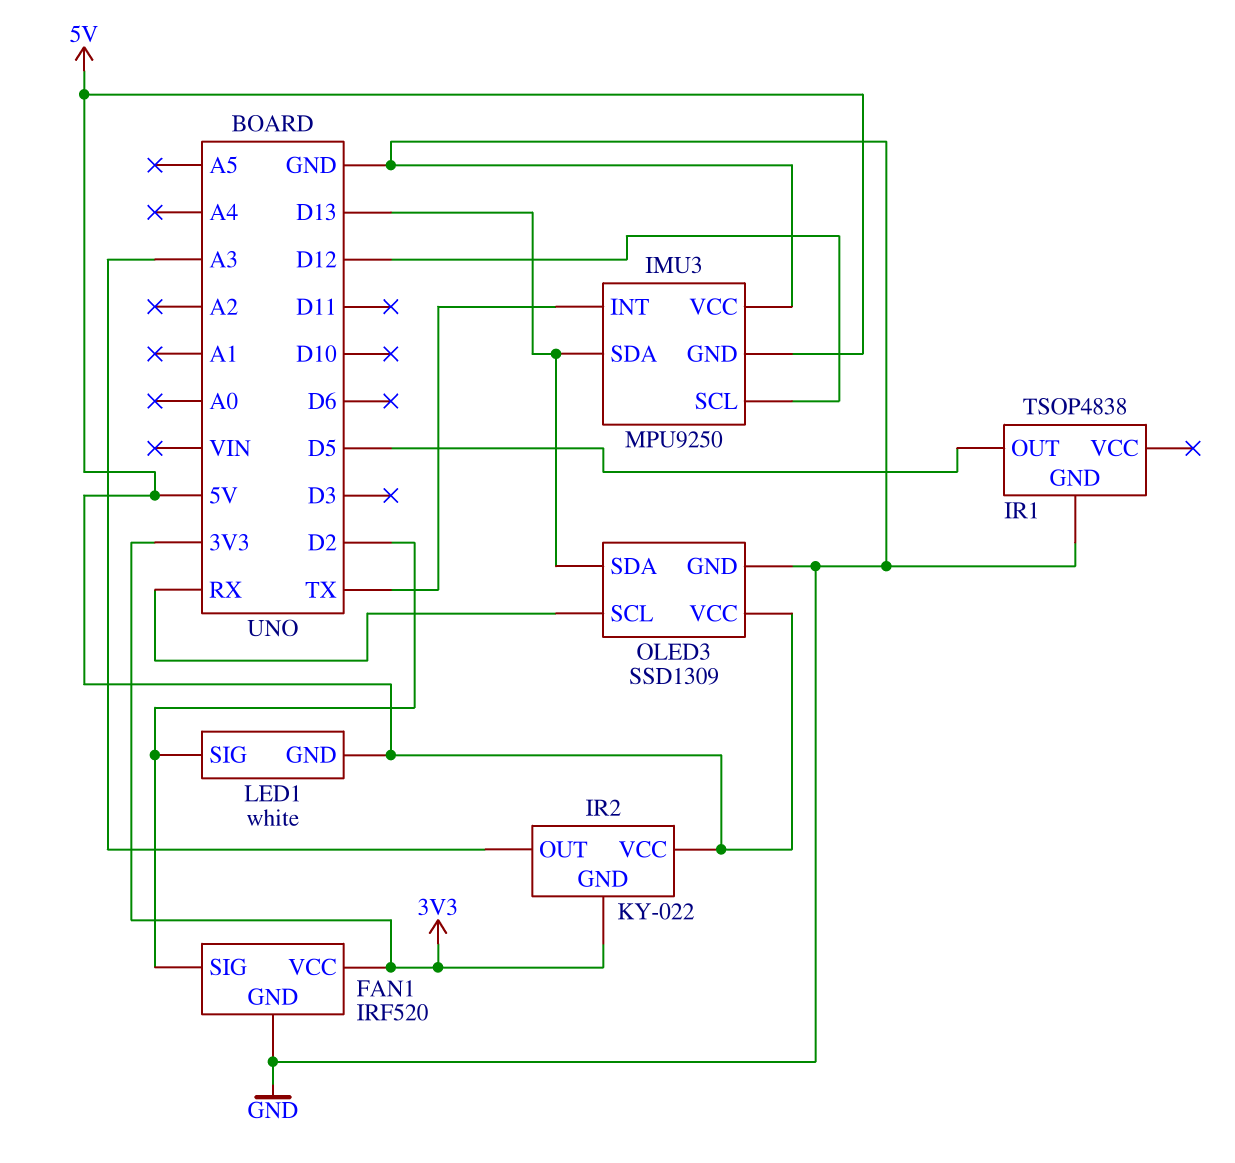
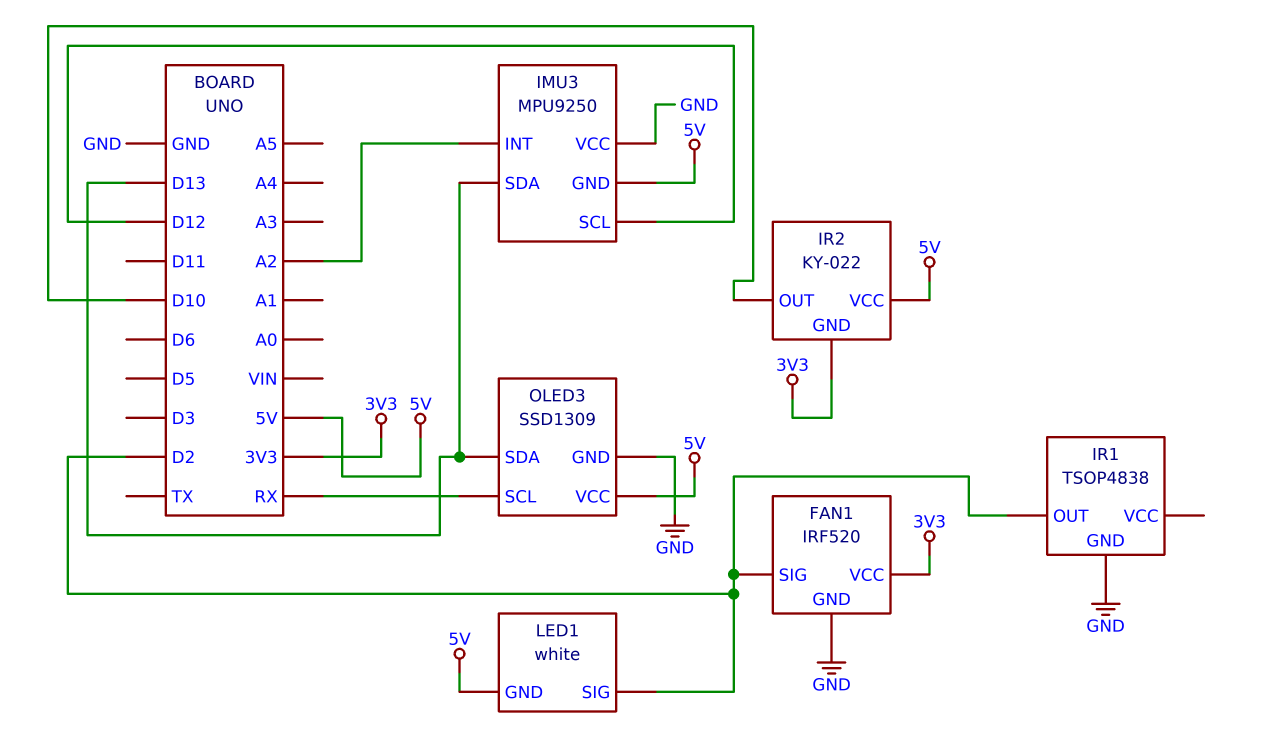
IMU3 pin INT: TX -> A2
IR1 pin OUT: D5 -> D2
IR2 pin OUT: A3 -> D10

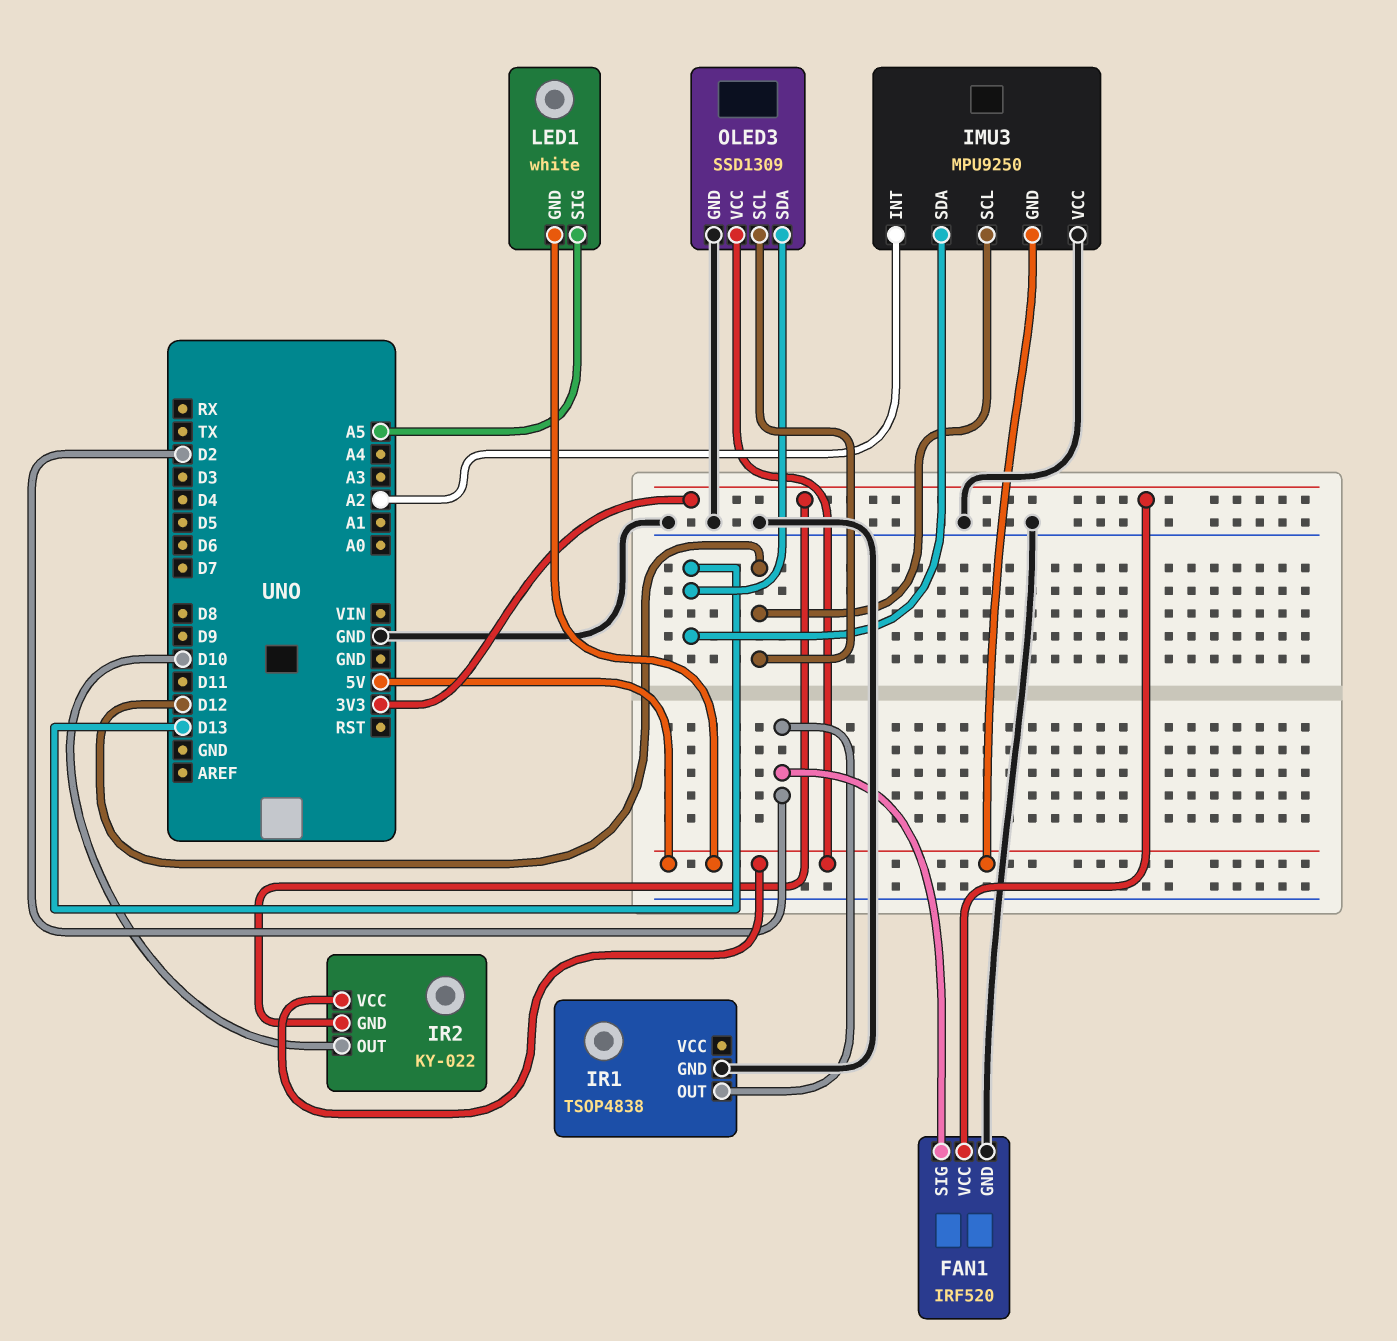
LED1 pin SIG: D2 -> A5
OLED3 pin SCL: RX -> D12

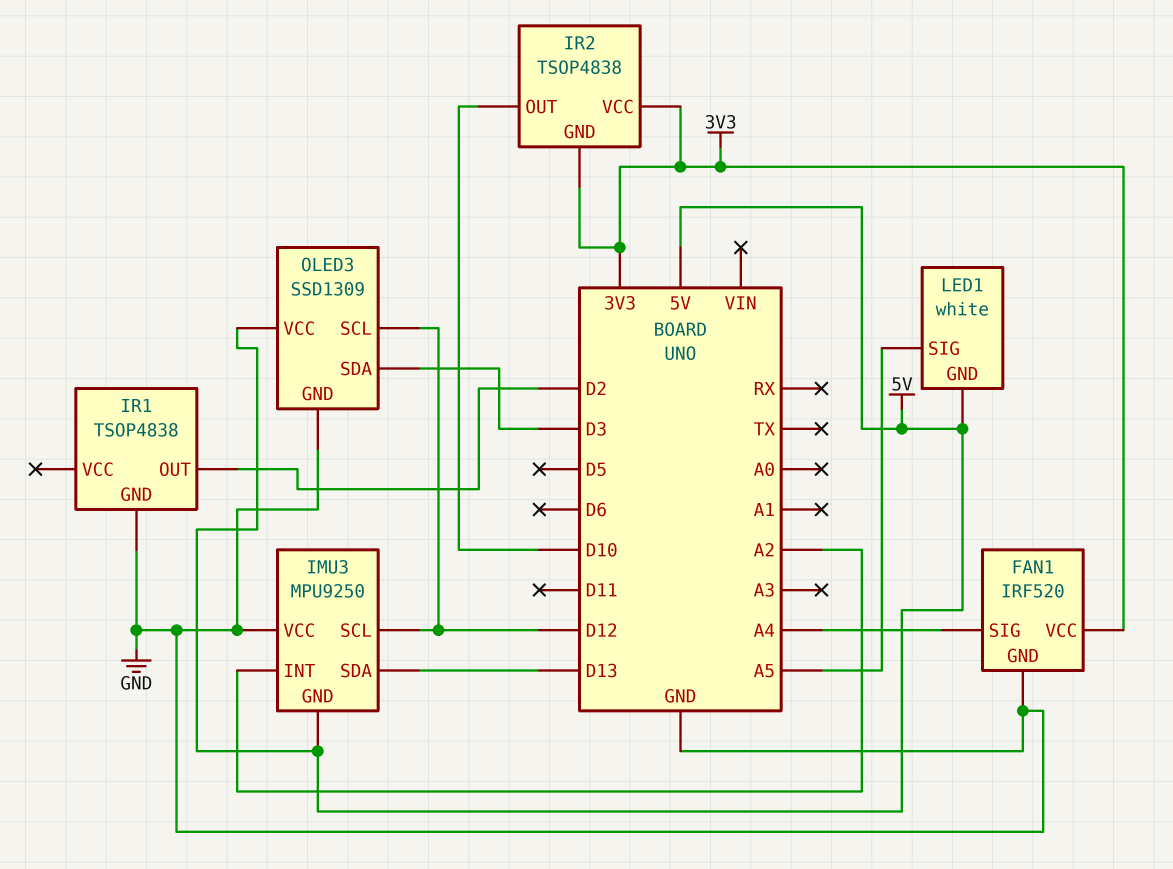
FAN1 pin SIG: D2 -> A4
IR2: KY-022 -> TSOP4838
IR2 pin VCC: 5V -> 3V3
OLED3 pin SDA: D13 -> D3

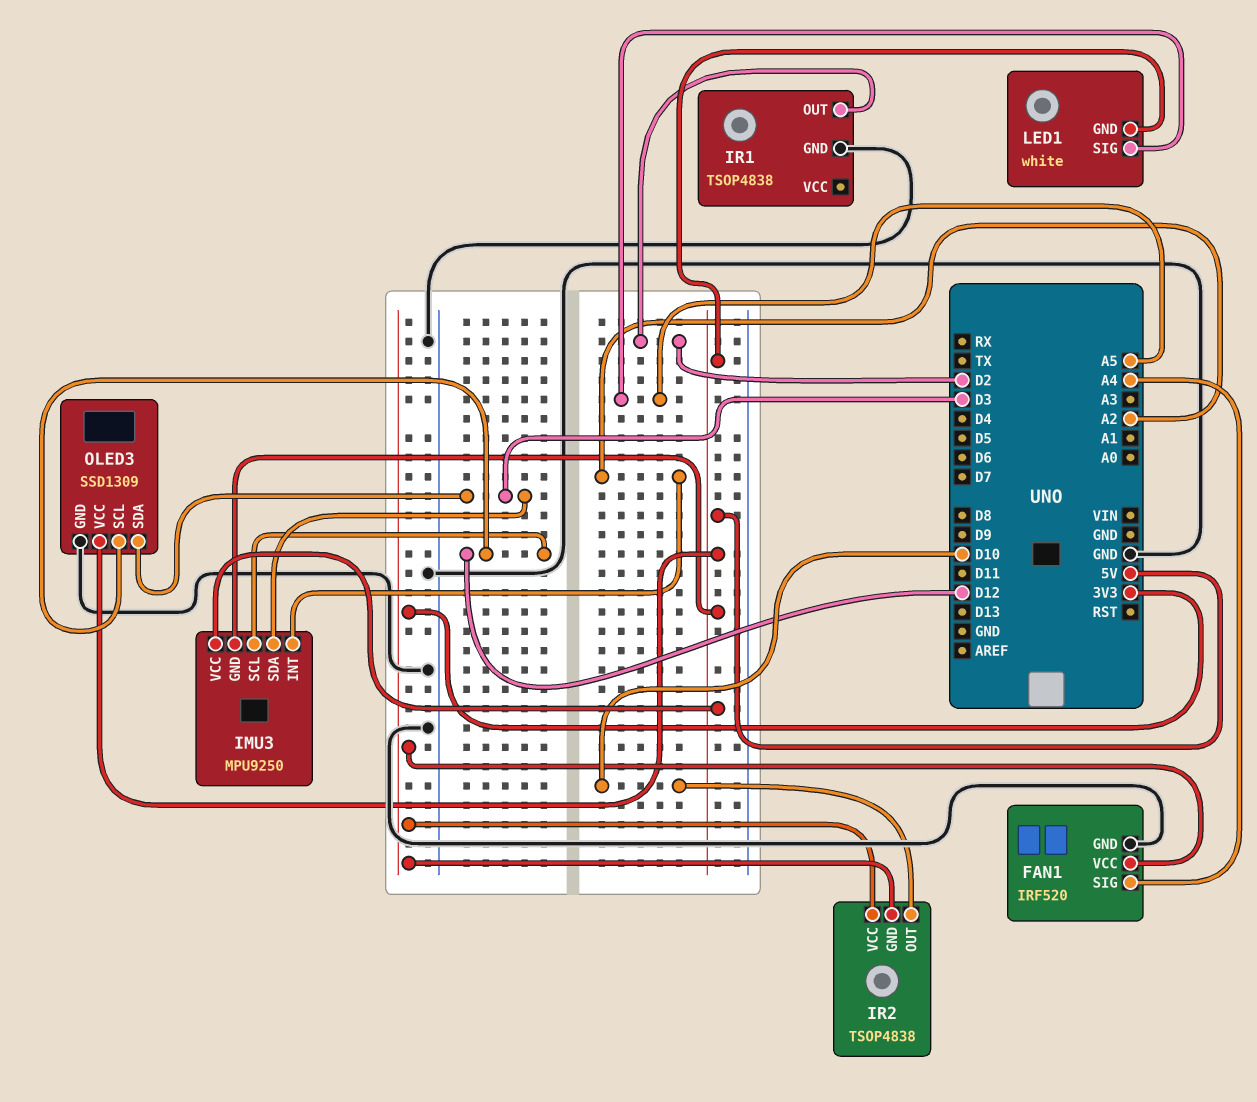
IMU3 pin SDA: D13 -> D3
IMU3 pin VCC: GND -> 5V

